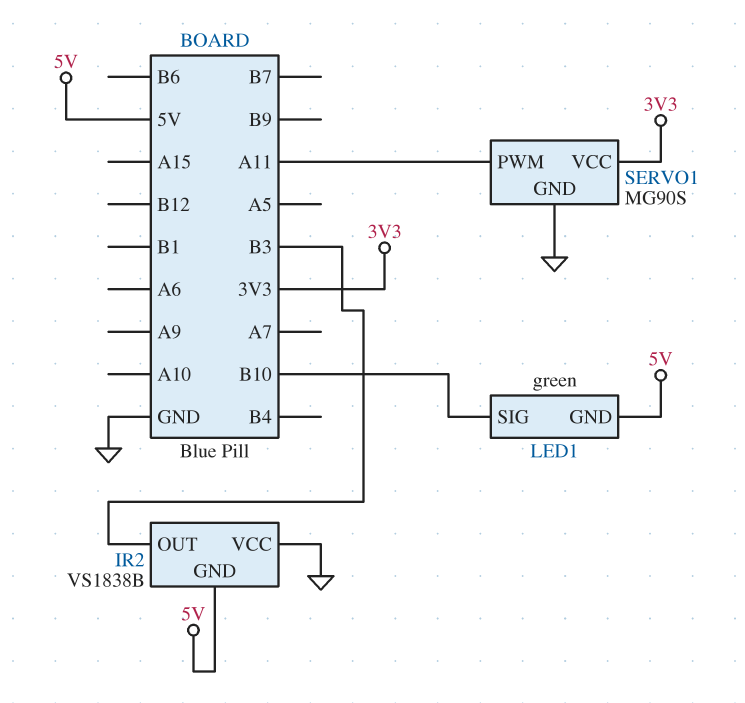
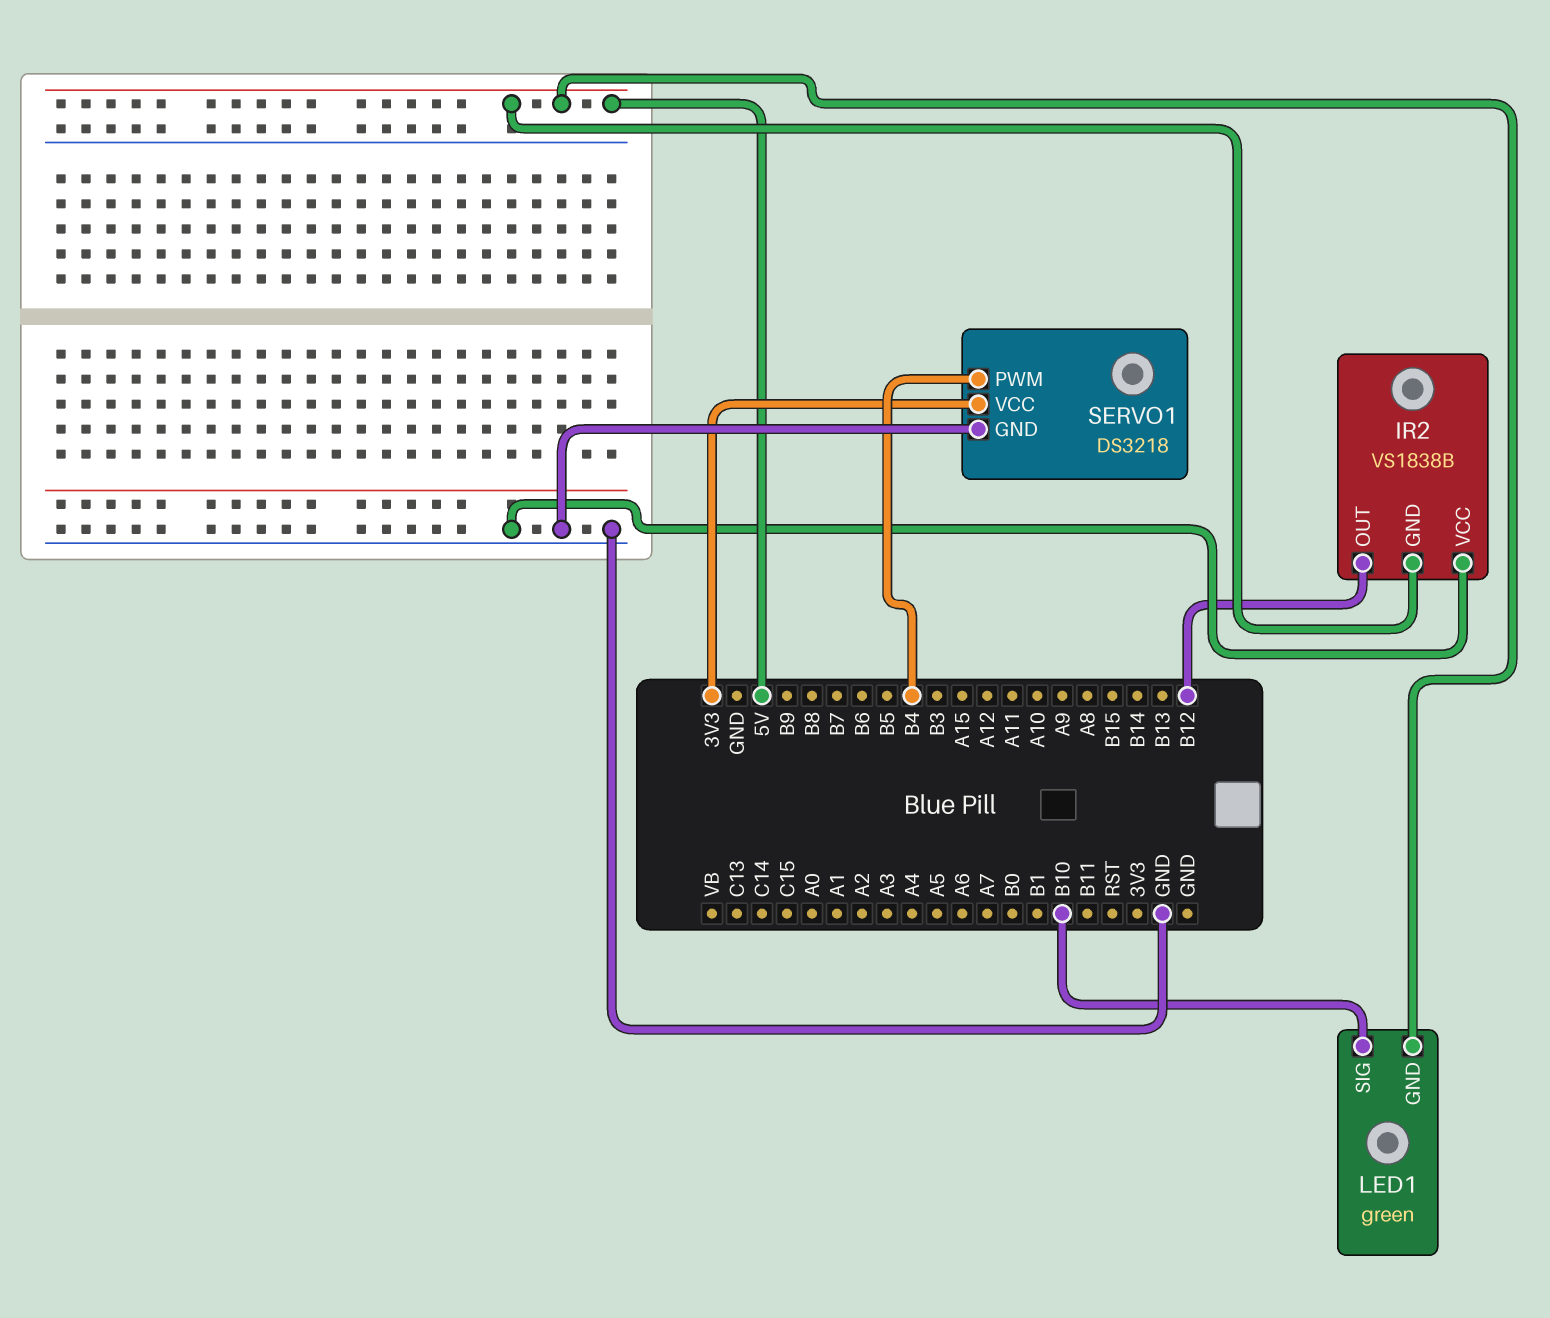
IR2 pin OUT: B3 -> B12
SERVO1: MG90S -> DS3218
SERVO1 pin PWM: A11 -> B4

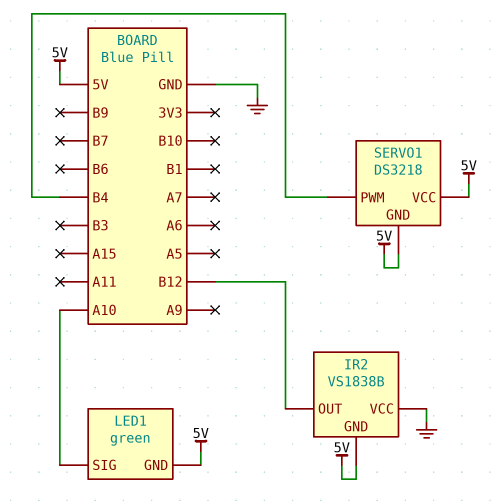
LED1 pin SIG: B10 -> A10
SERVO1 pin GND: GND -> 5V
SERVO1 pin VCC: 3V3 -> 5V

